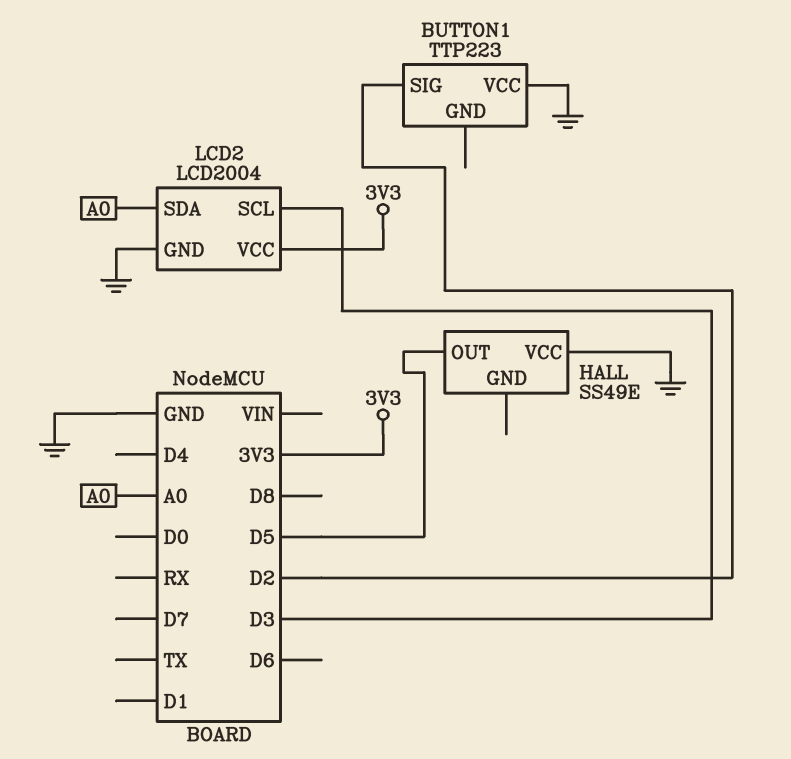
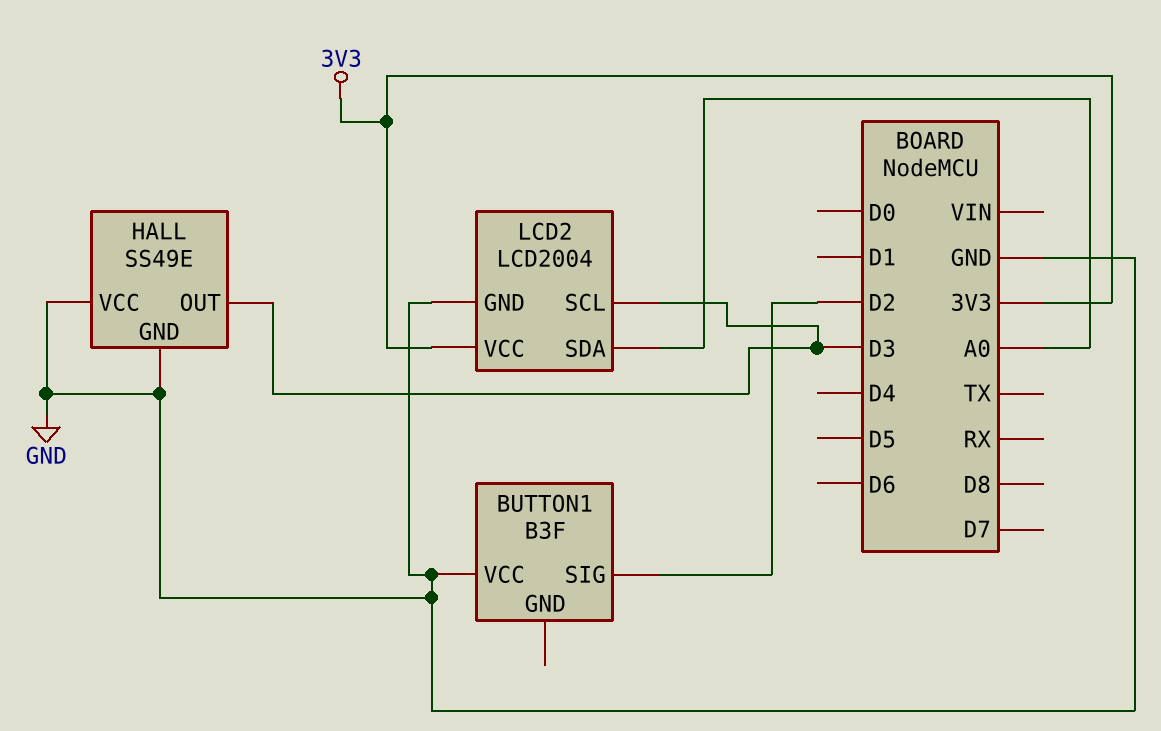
BUTTON1: TTP223 -> B3F
HALL pin GND: none -> GND
HALL pin OUT: D5 -> D3

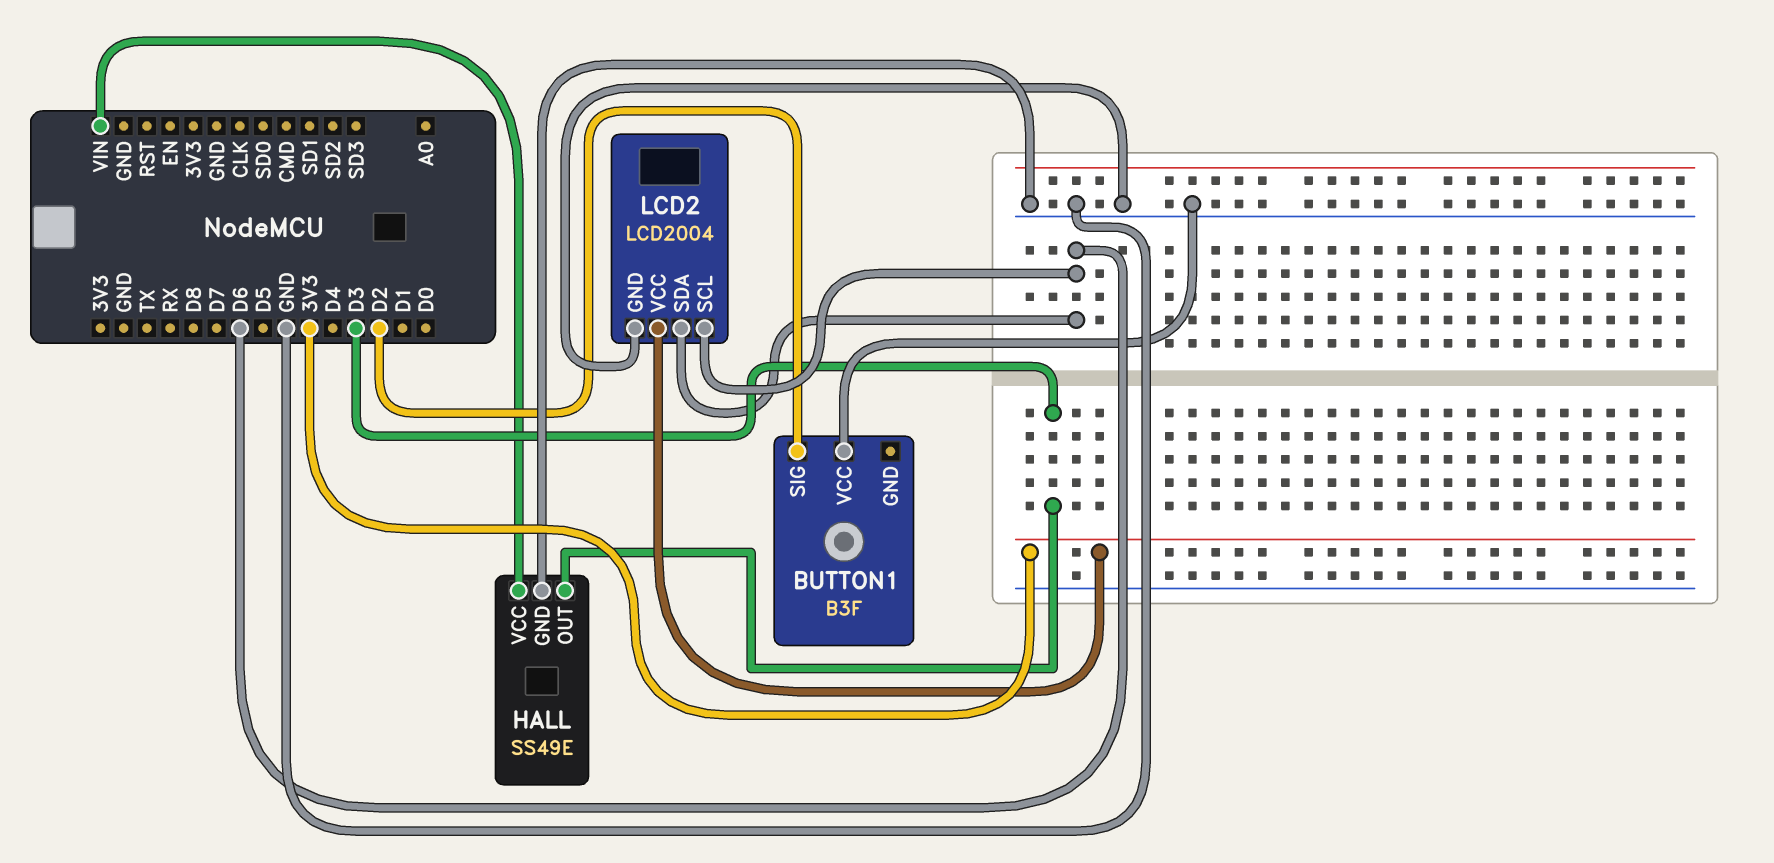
HALL pin VCC: GND -> VIN
LCD2 pin SCL: D3 -> D6
LCD2 pin SDA: A0 -> D6

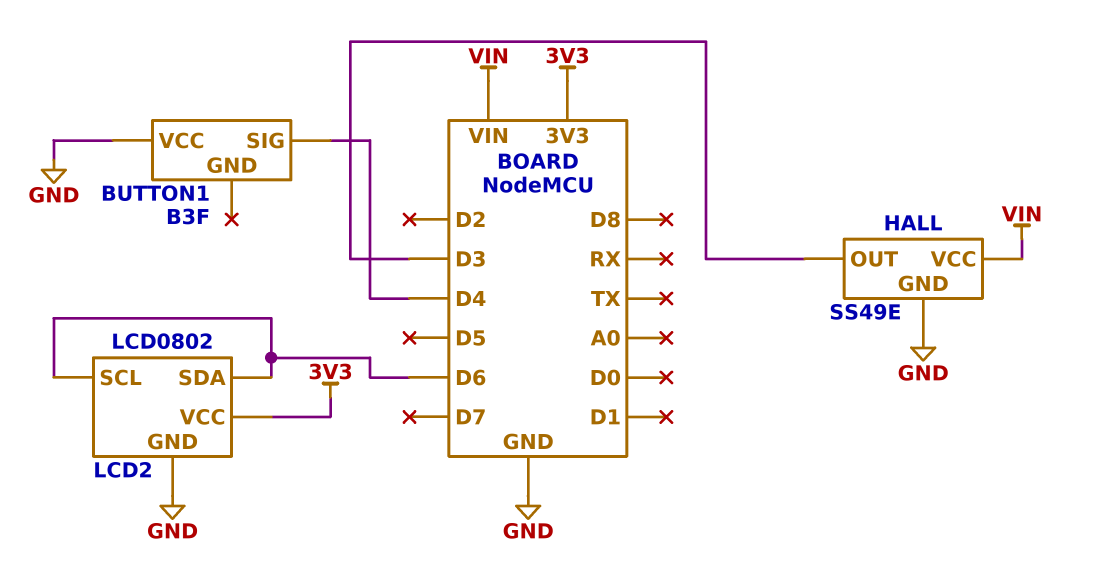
BUTTON1 pin SIG: D2 -> D4
LCD2: LCD2004 -> LCD0802

